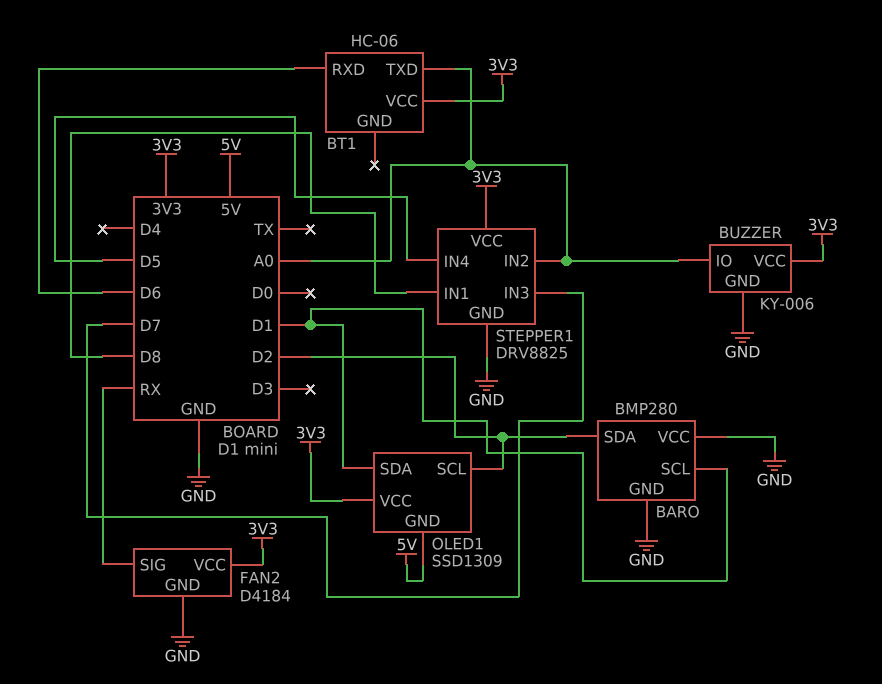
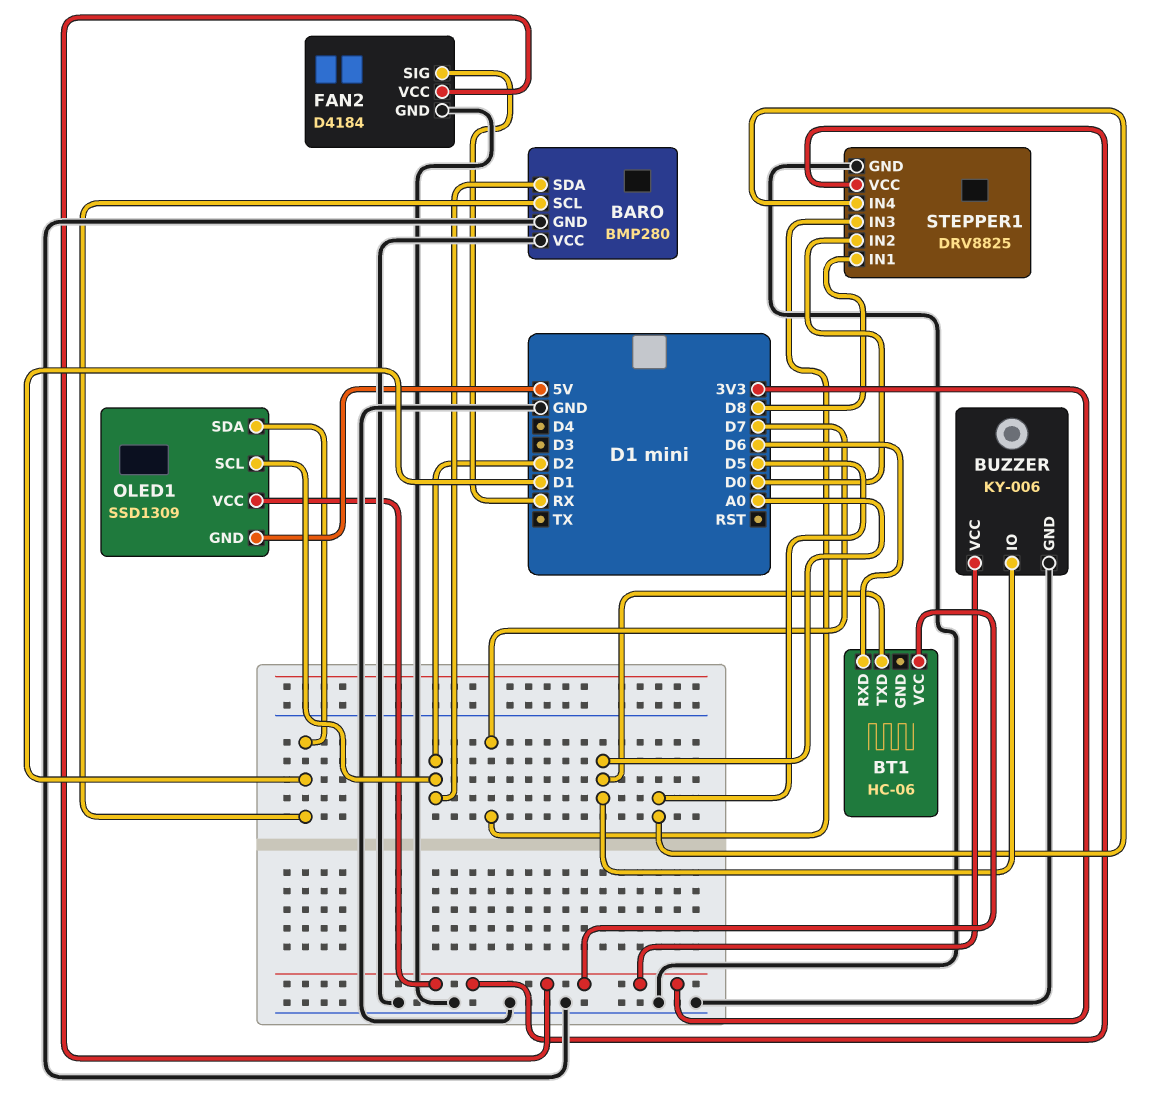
STEPPER1 pin IN2: A0 -> D0

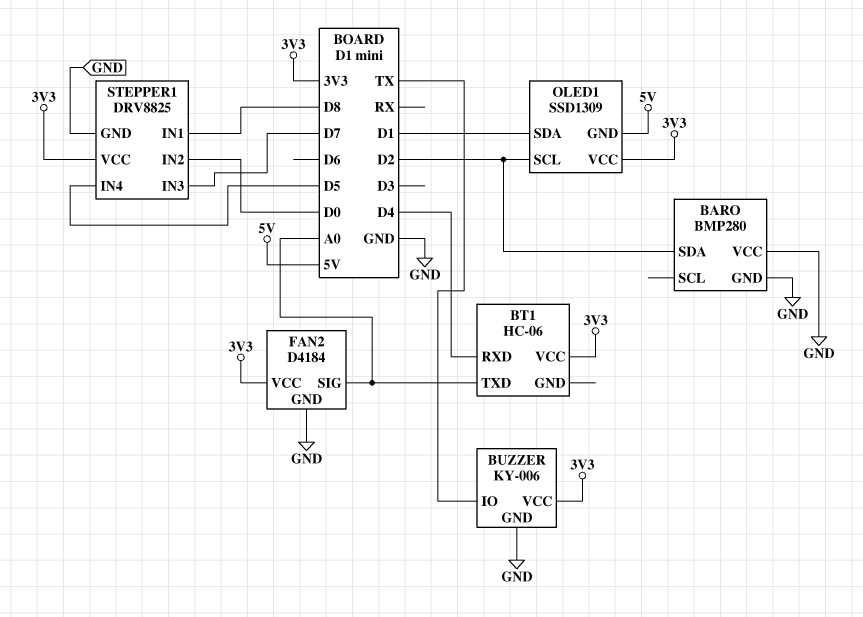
BARO pin SCL: D1 -> none
BT1 pin RXD: D6 -> D4
BUZZER pin IO: A0 -> TX
FAN2 pin SIG: RX -> A0

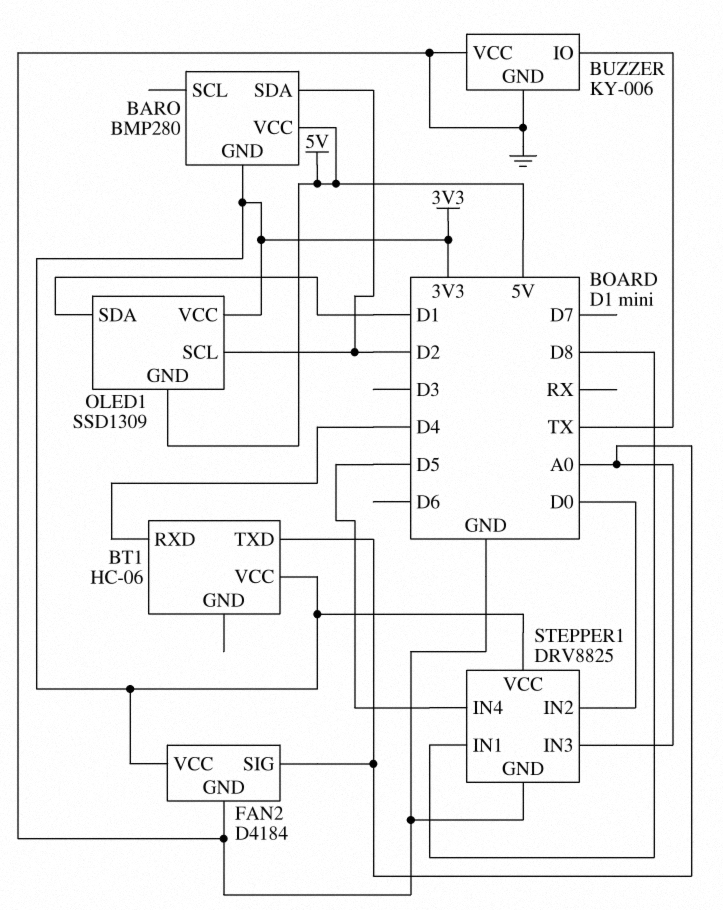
BARO pin GND: GND -> 3V3
BARO pin VCC: GND -> 5V
BUZZER pin VCC: 3V3 -> GND
STEPPER1 pin IN3: D7 -> A0

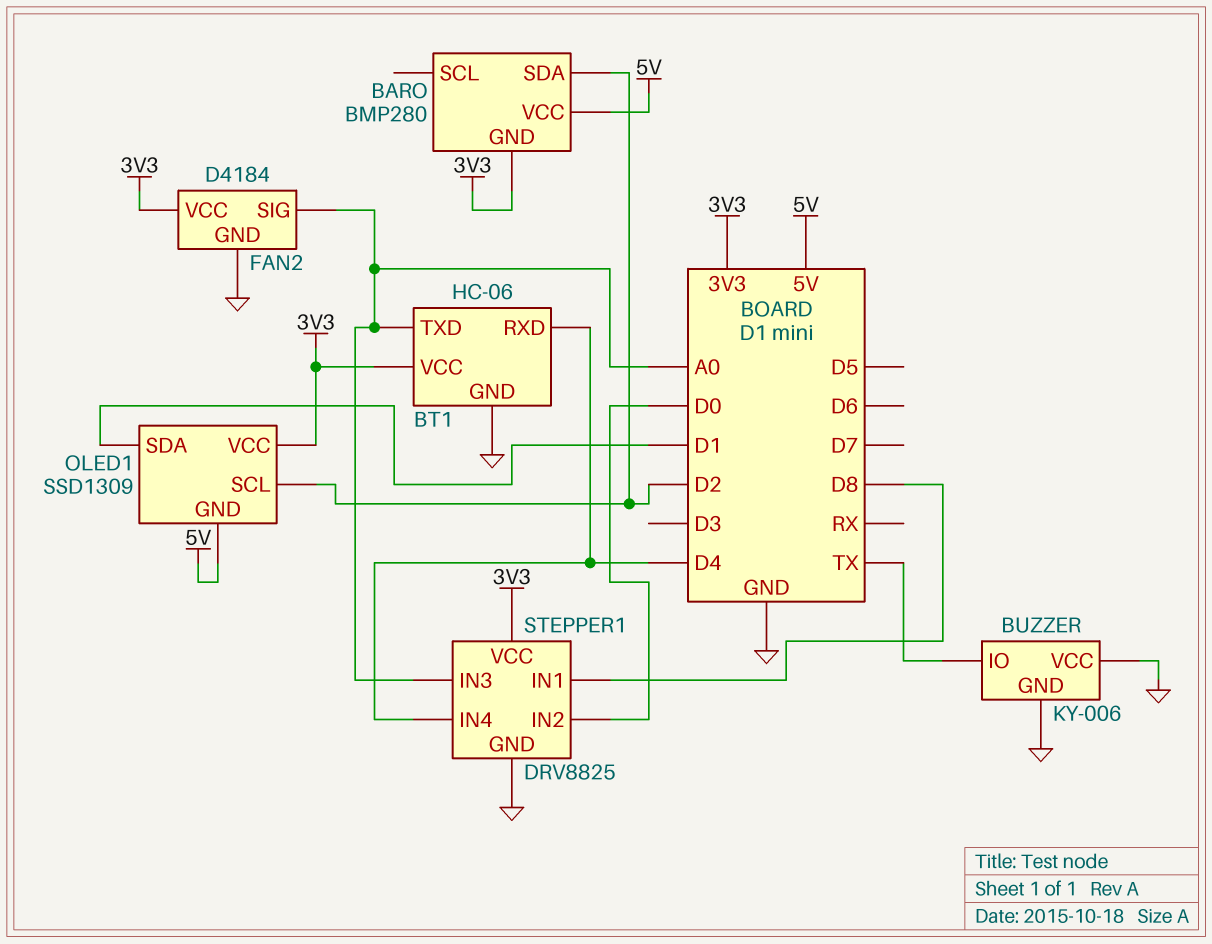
BT1 pin GND: none -> GND
STEPPER1 pin IN4: D5 -> D4

